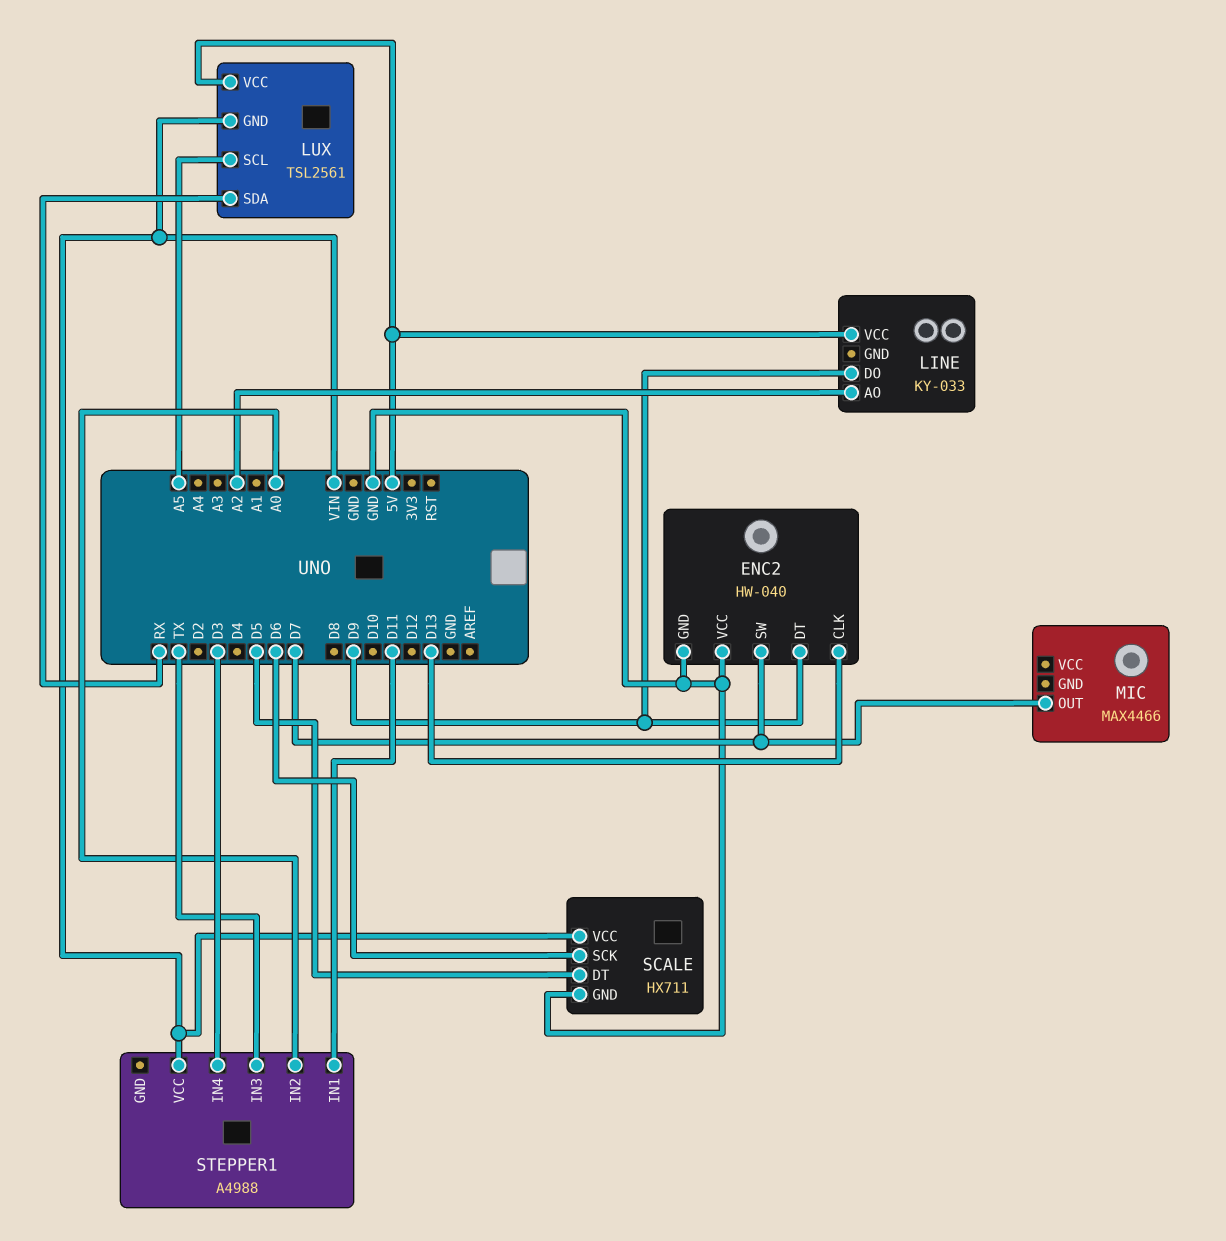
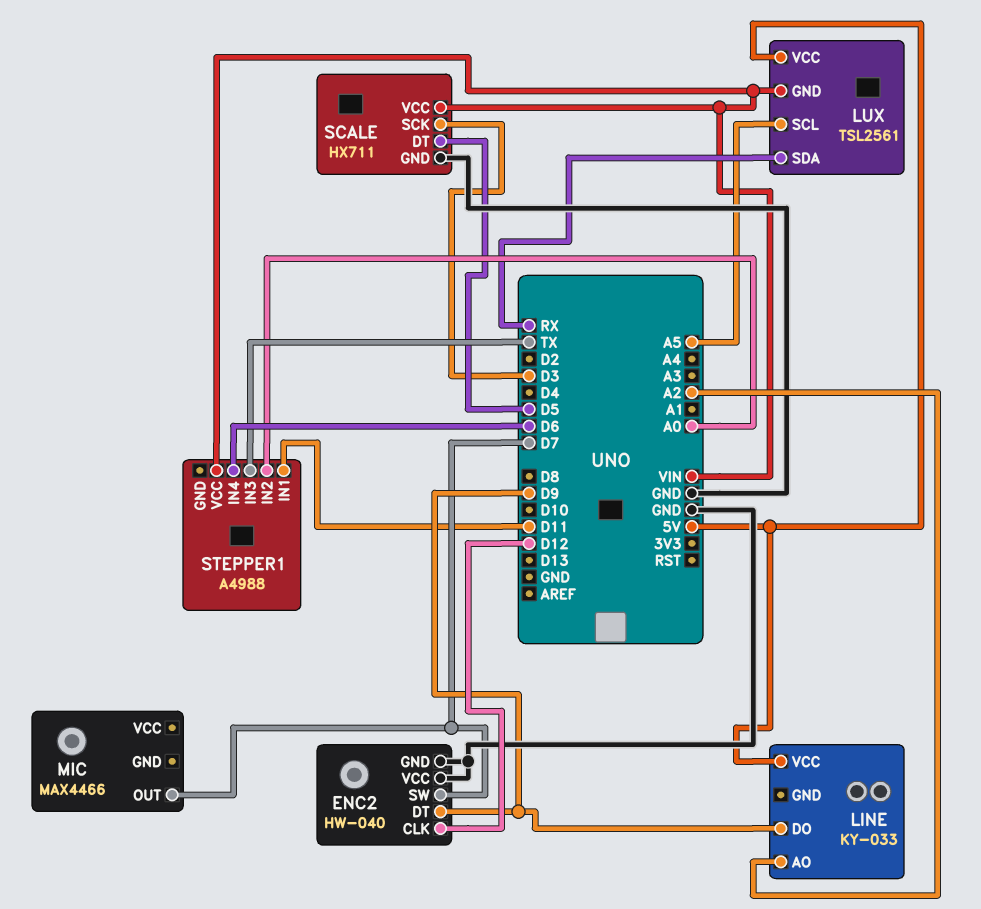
ENC2 pin CLK: D13 -> D12
SCALE pin SCK: D6 -> D3
STEPPER1 pin IN4: D3 -> D6

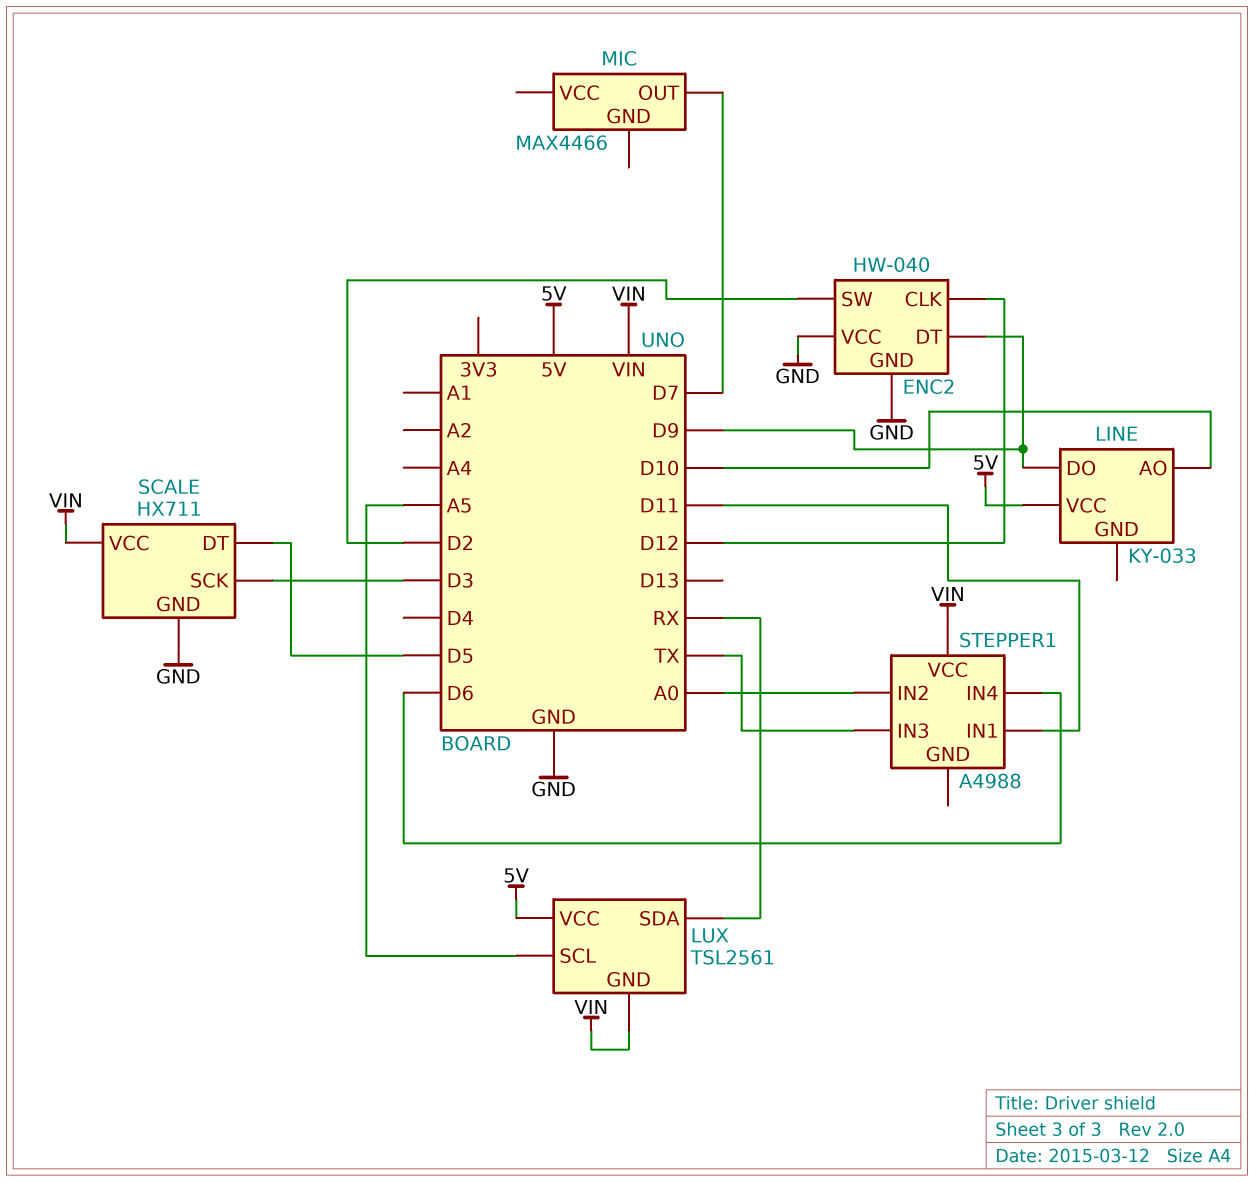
ENC2 pin SW: D7 -> D2
LINE pin AO: A2 -> D10

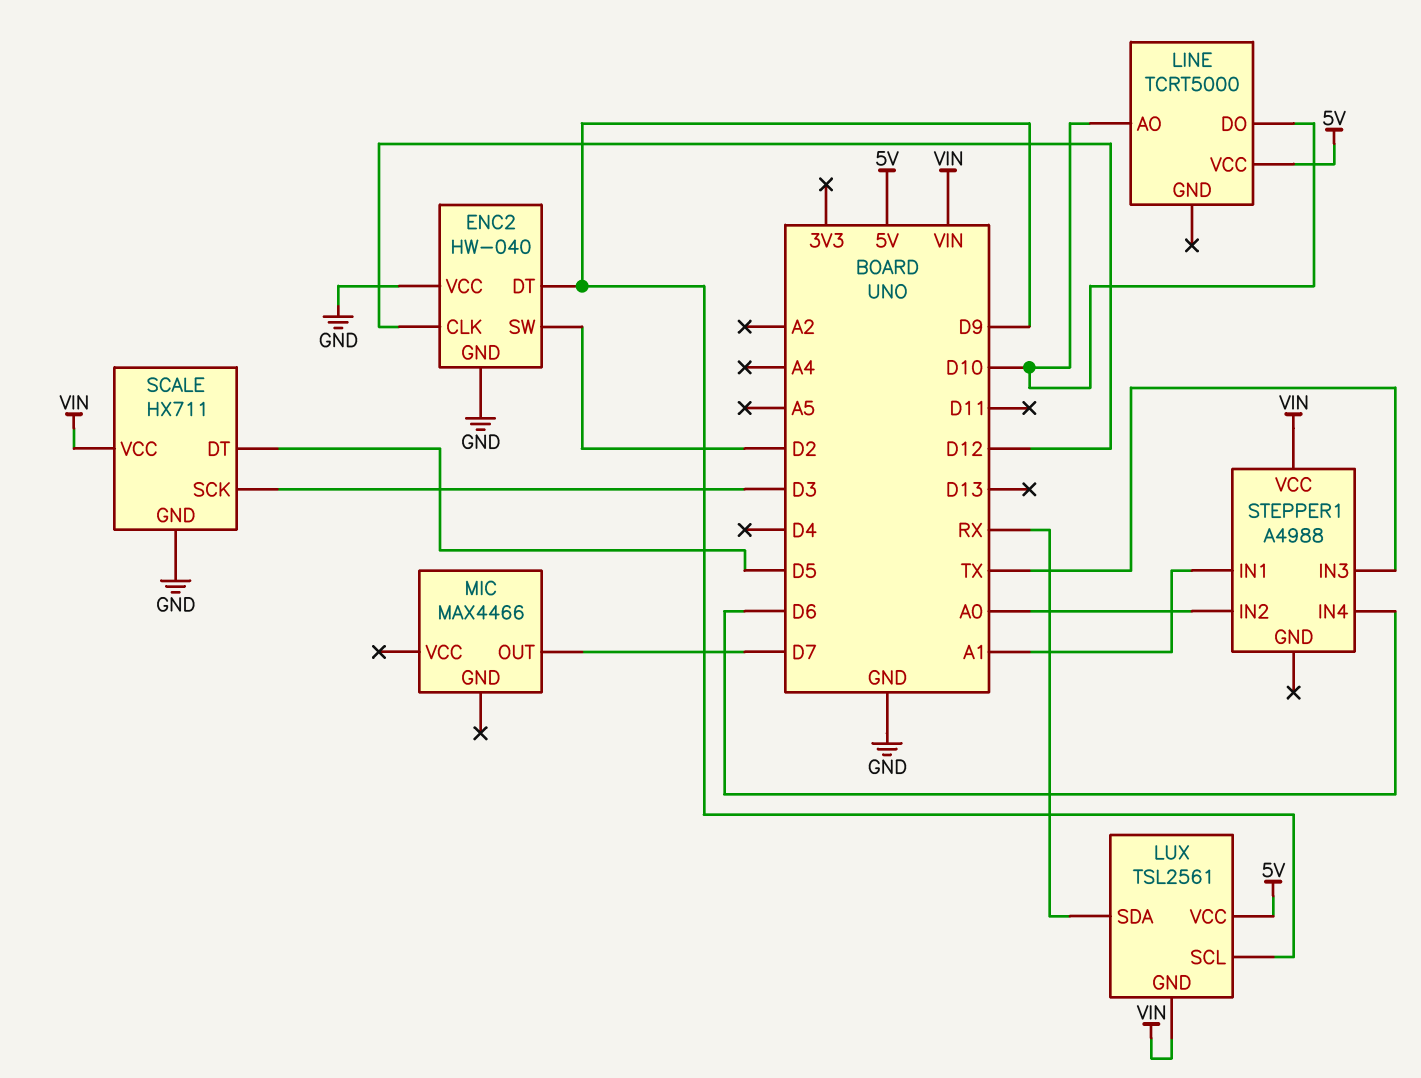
LINE: KY-033 -> TCRT5000
LINE pin DO: D9 -> D10
LUX pin SCL: A5 -> D9
STEPPER1 pin IN1: D11 -> A1

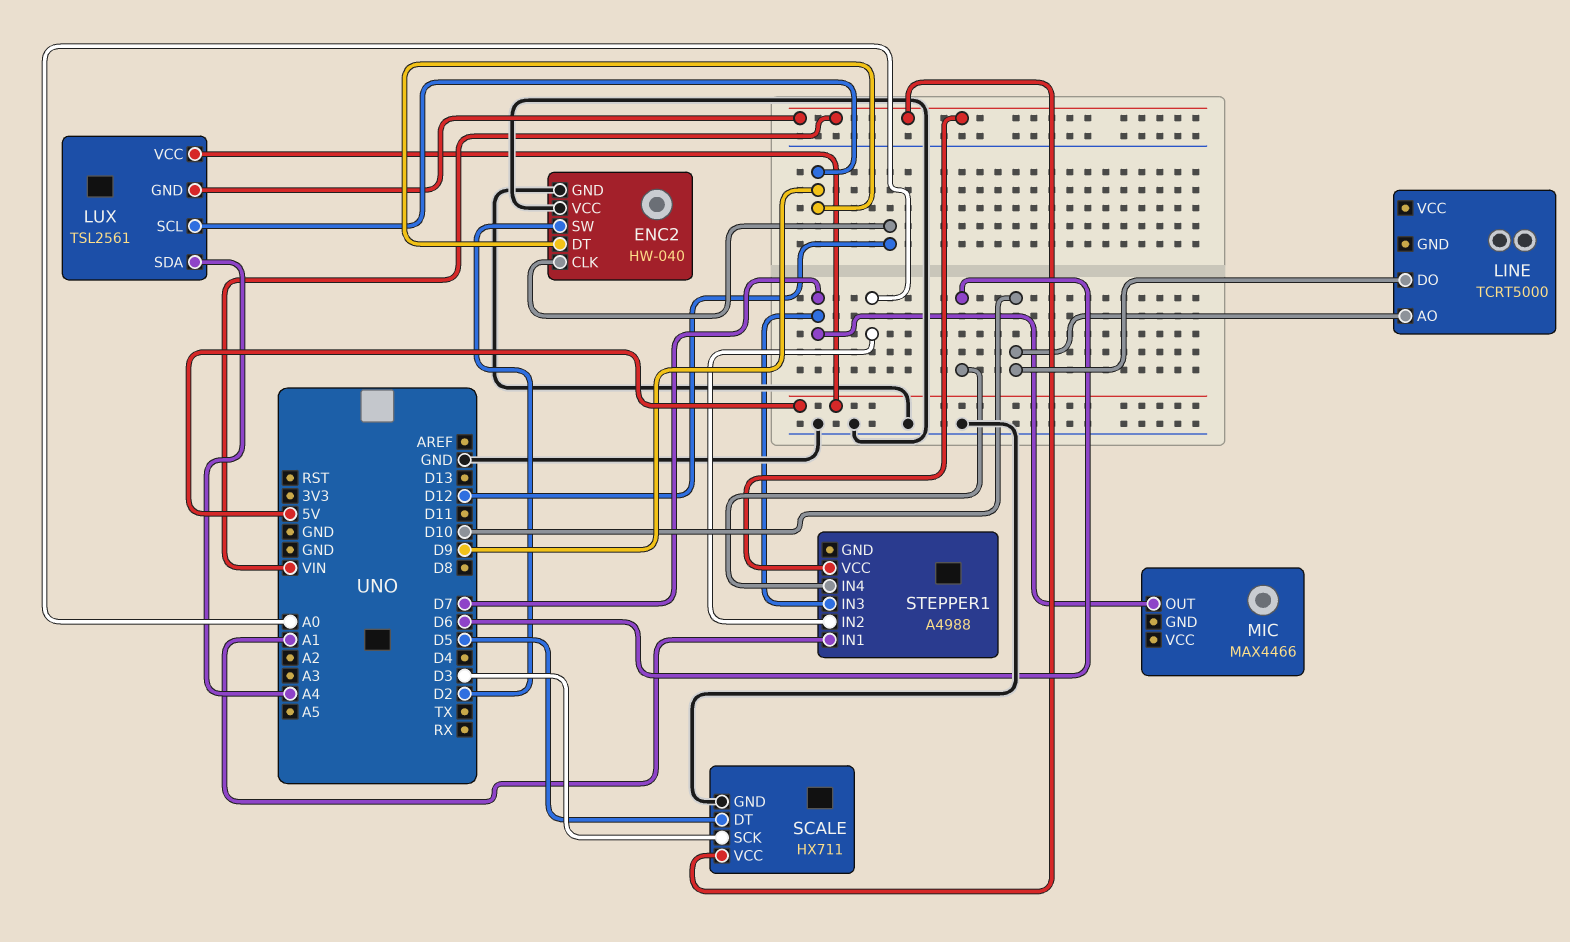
LINE pin VCC: 5V -> none
LUX pin SDA: RX -> A4
STEPPER1 pin IN3: TX -> D7

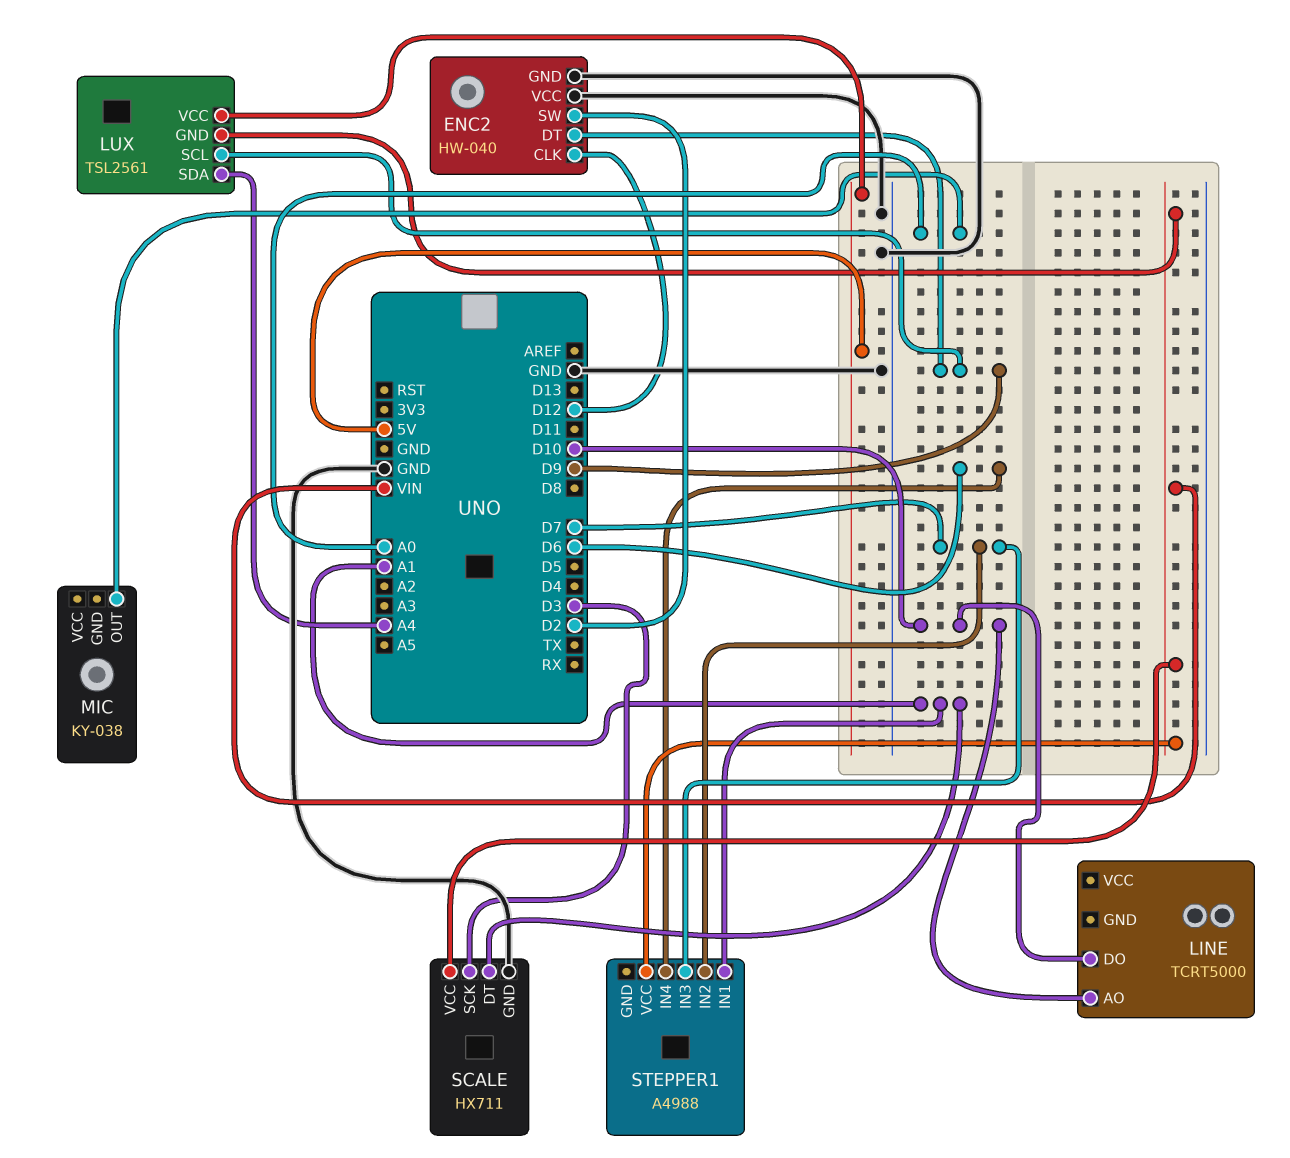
MIC: MAX4466 -> KY-038
MIC pin OUT: D7 -> A0
SCALE pin DT: D5 -> A1
STEPPER1 pin IN2: A0 -> D7

